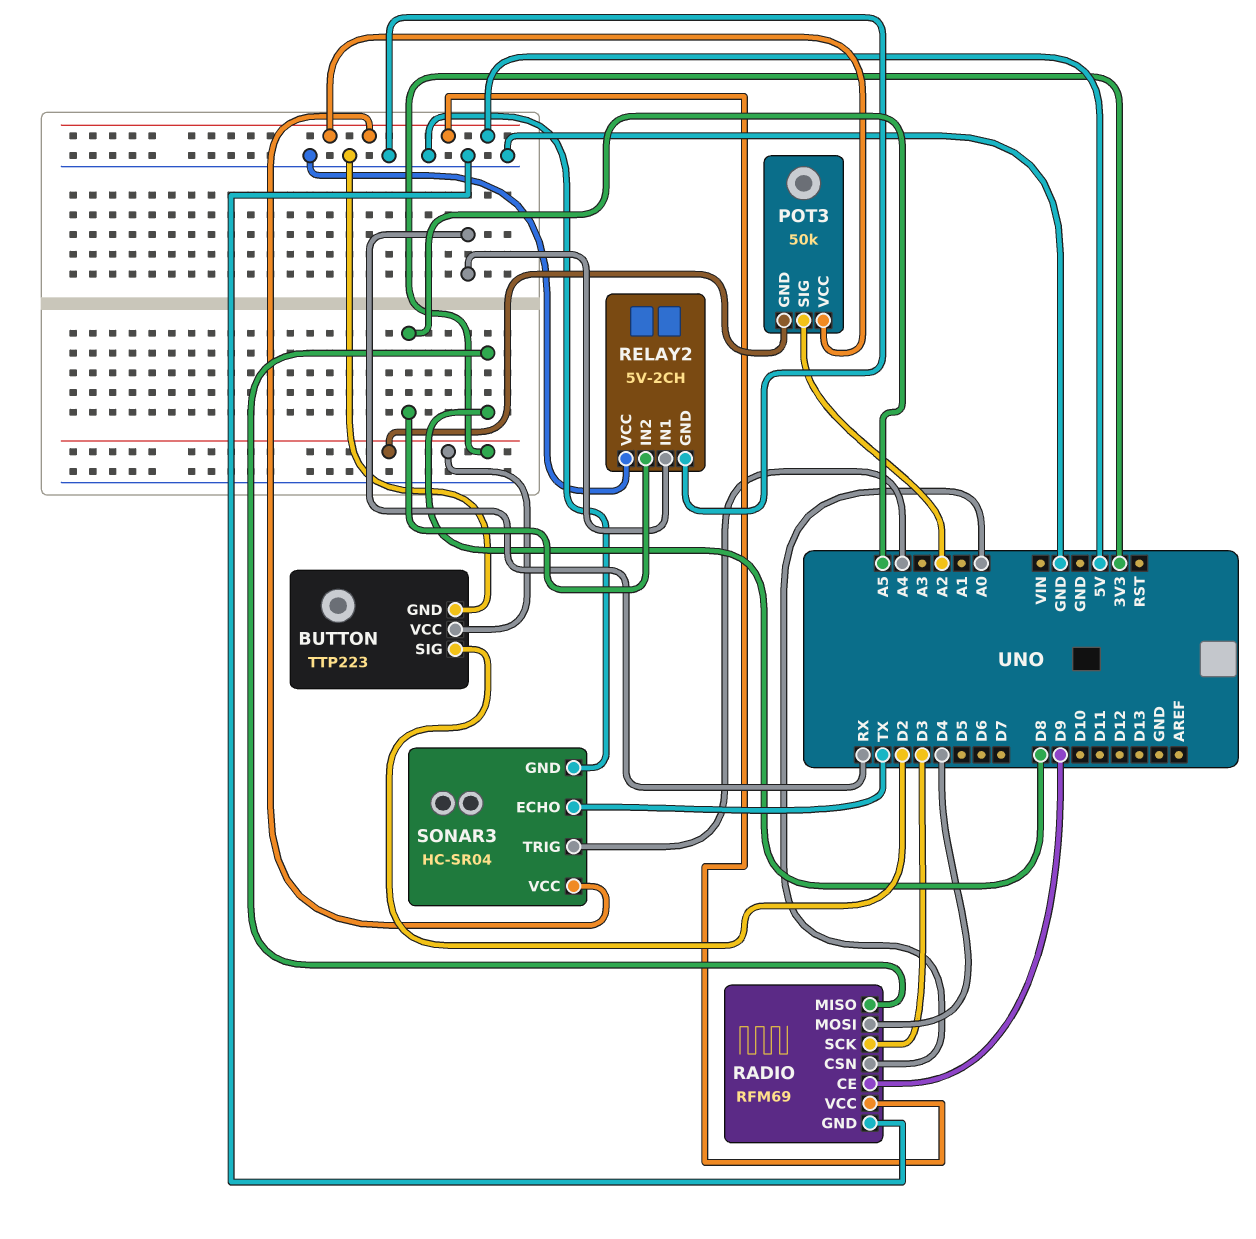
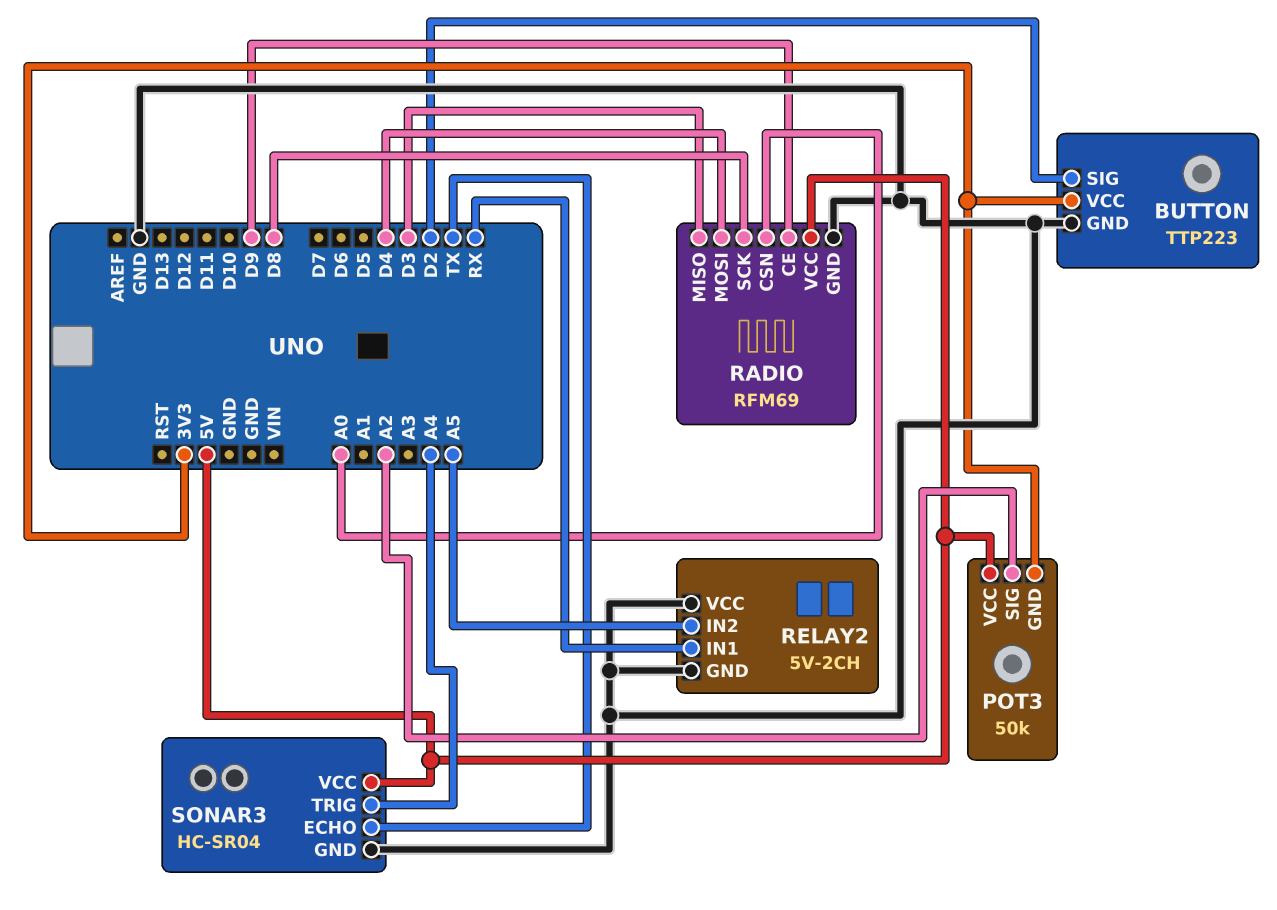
RADIO pin MISO: D8 -> D3
RADIO pin SCK: D3 -> D8

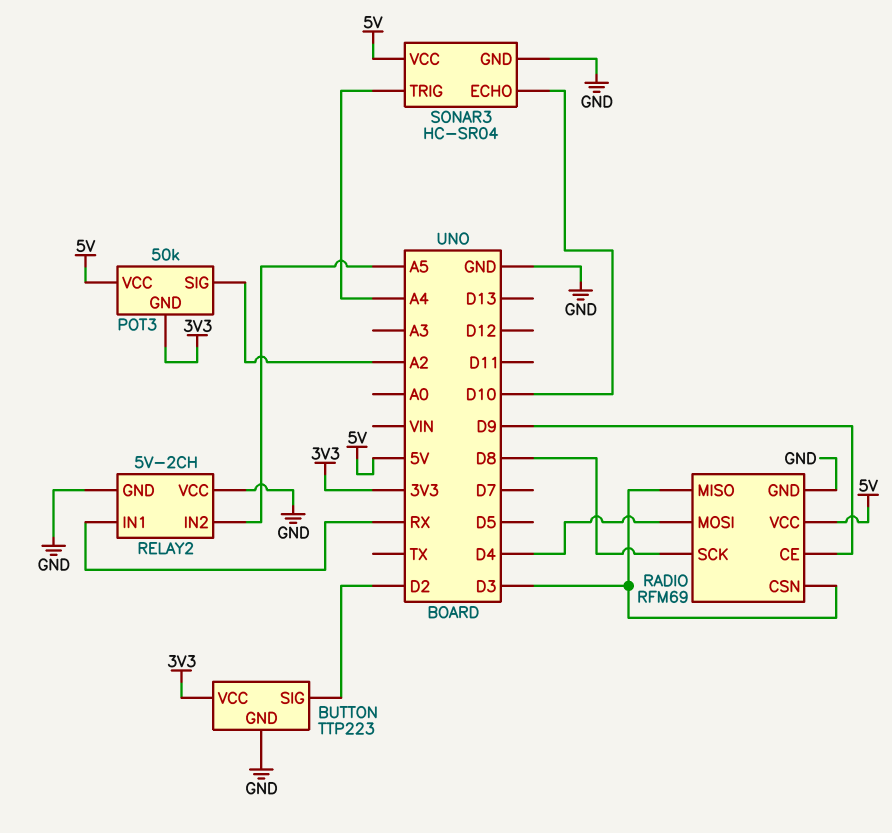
RADIO pin CSN: A0 -> D3
SONAR3 pin ECHO: TX -> D10

